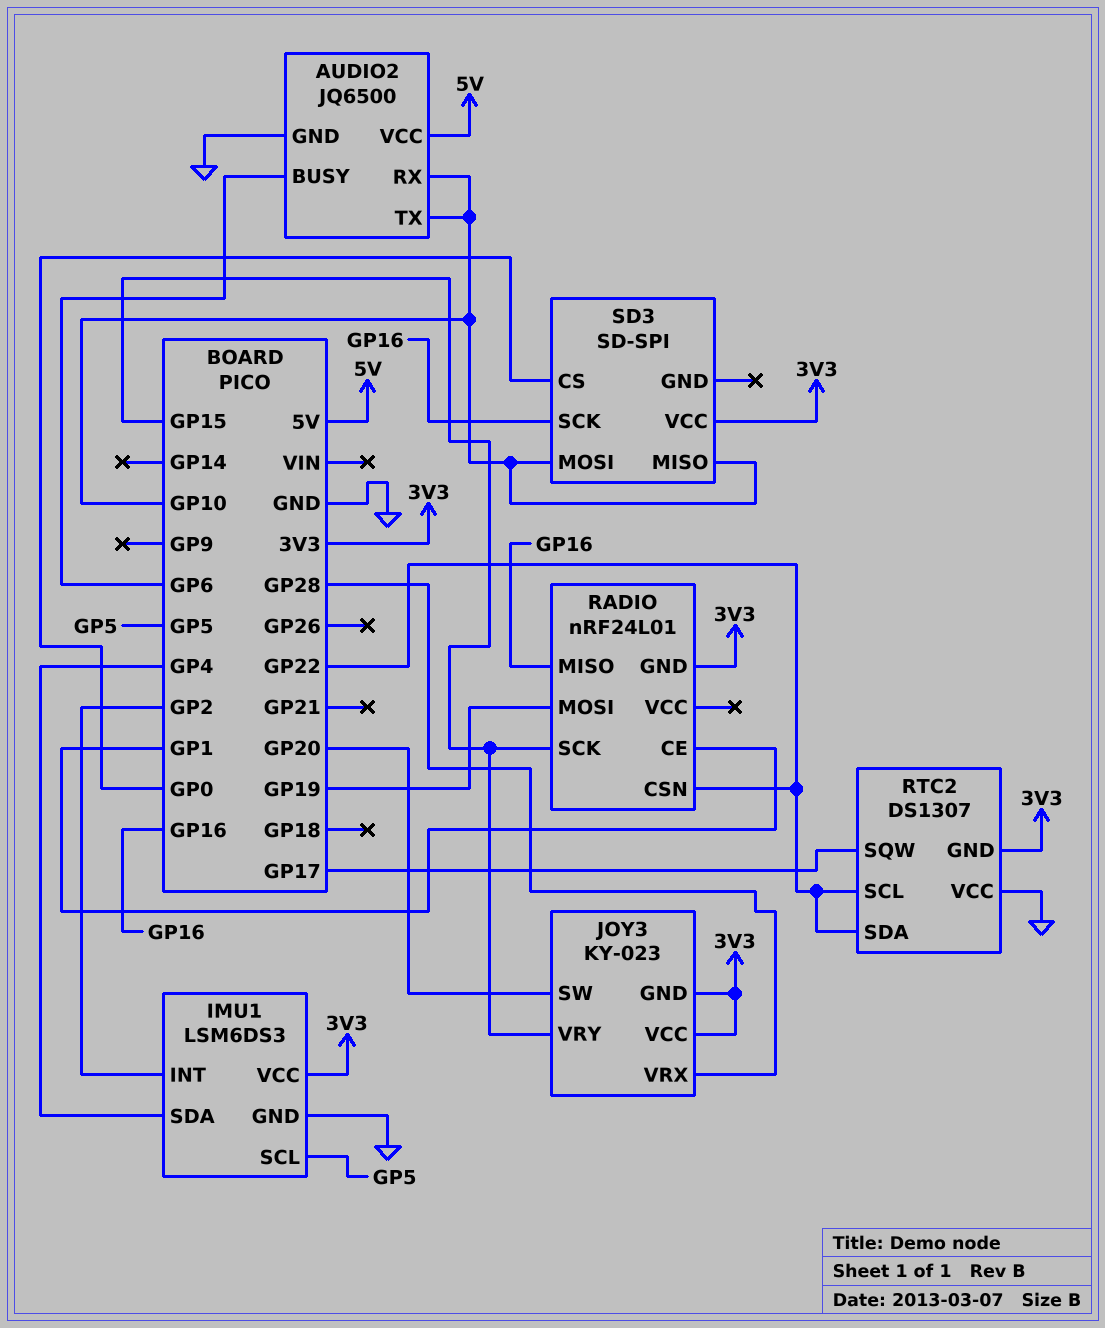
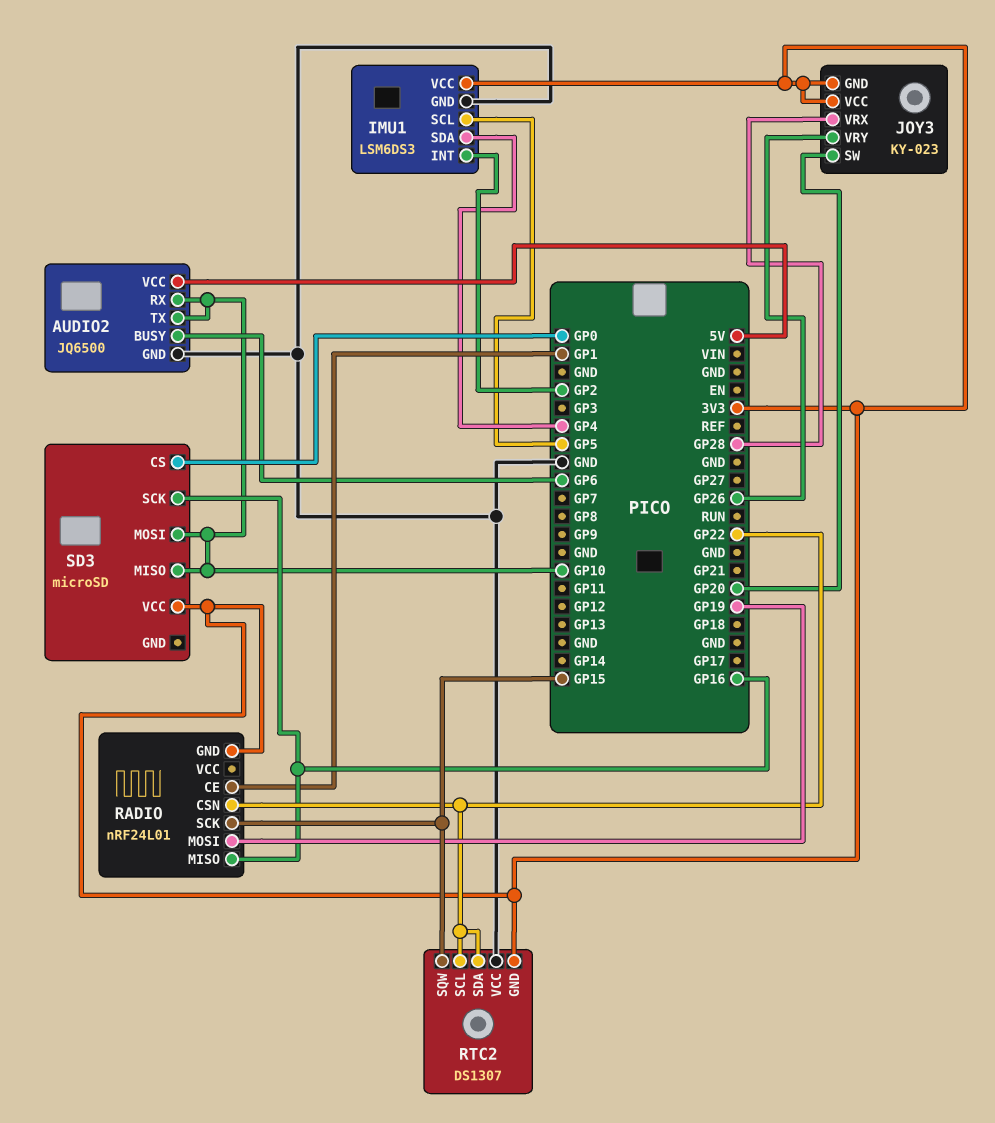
JOY3 pin VRY: GP15 -> GP26
RTC2 pin SQW: GP17 -> GP15
SD3: SD-SPI -> microSD

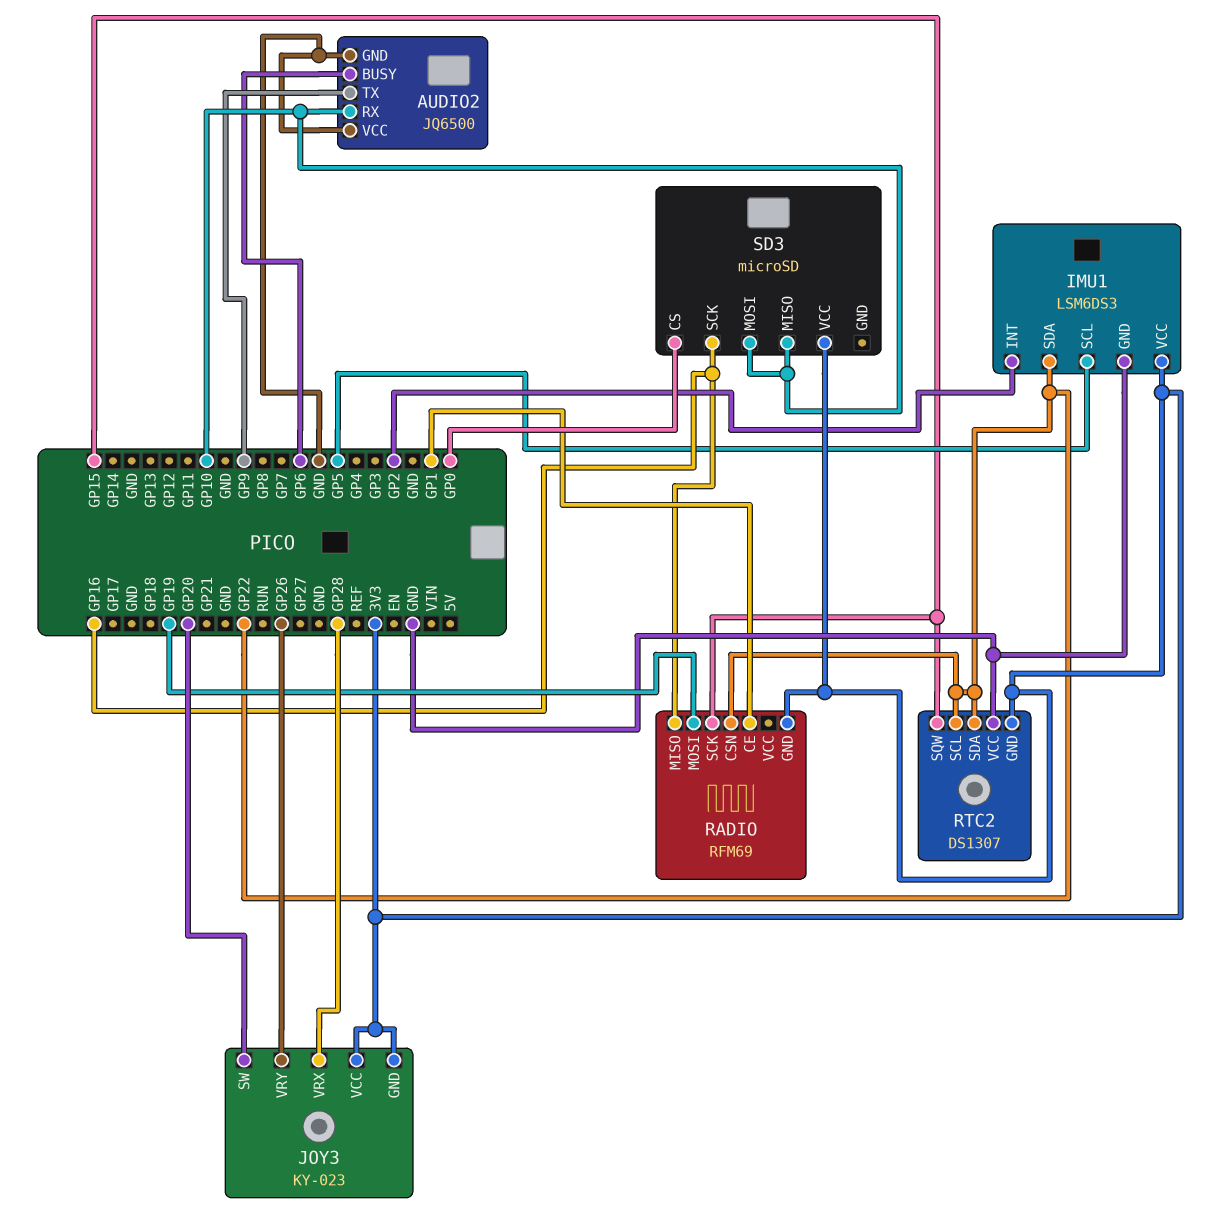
AUDIO2 pin TX: GP10 -> GP9
AUDIO2 pin VCC: 5V -> GND
IMU1 pin SDA: GP4 -> GP22
RADIO: nRF24L01 -> RFM69

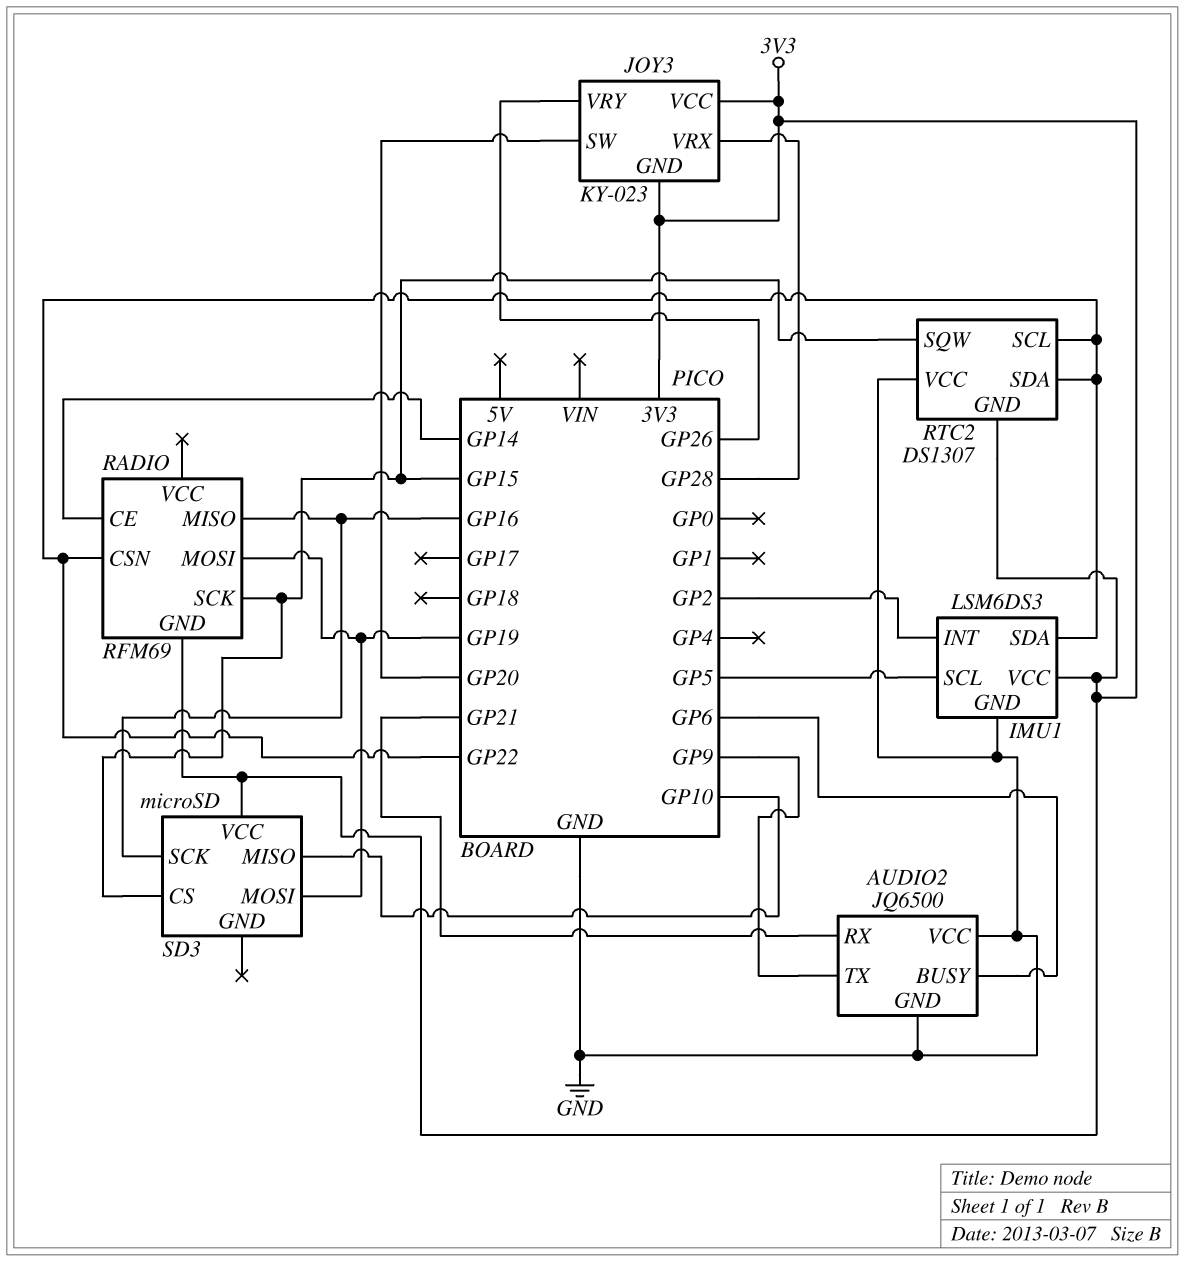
AUDIO2 pin RX: GP10 -> GP21
RADIO pin CE: GP1 -> GP14
SD3 pin CS: GP0 -> GP15
SD3 pin MOSI: GP10 -> GP19

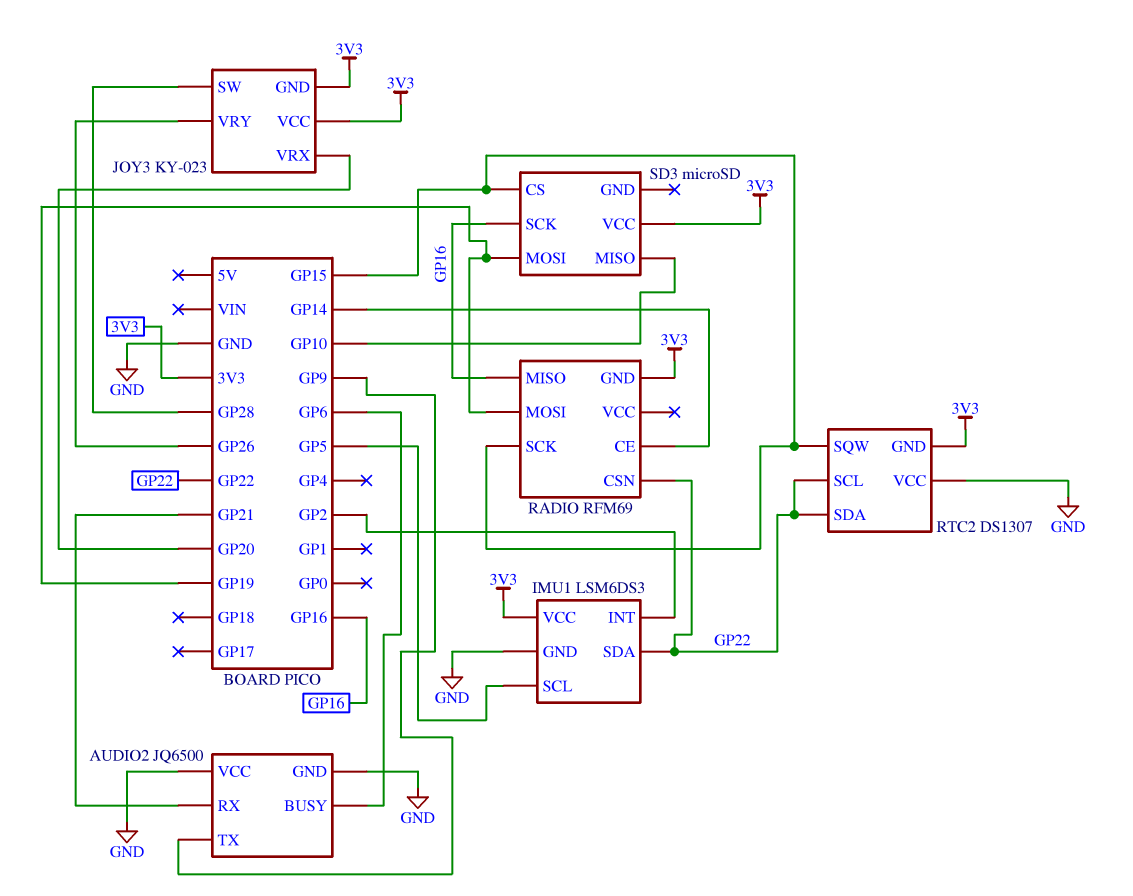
JOY3 pin SW: GP20 -> GP28
JOY3 pin VRX: GP28 -> GP20

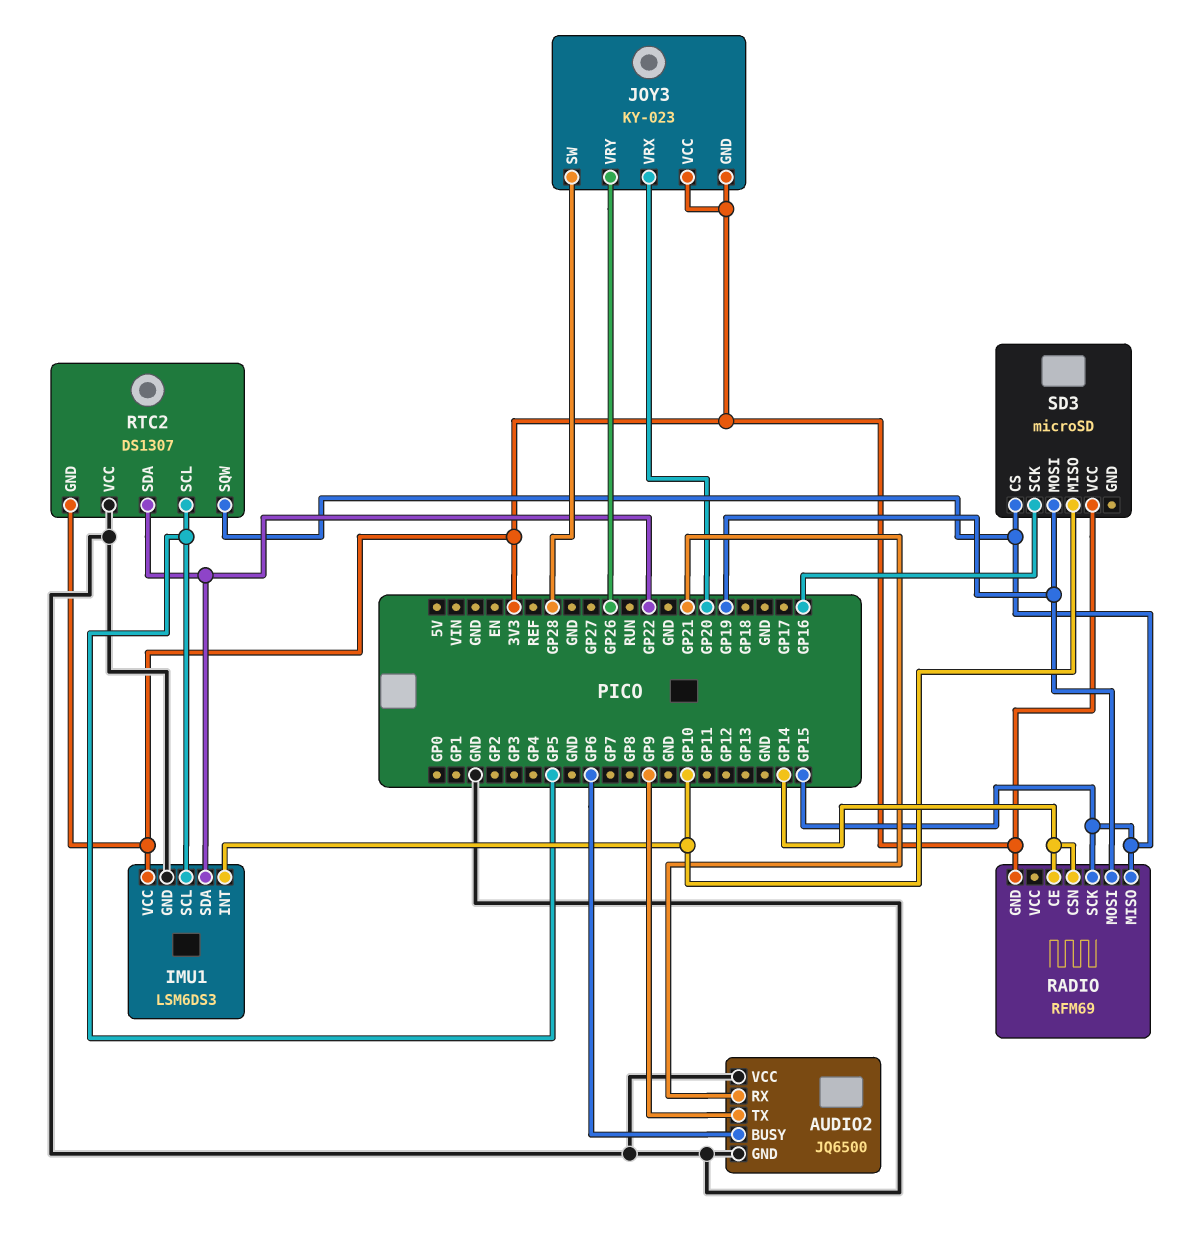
IMU1 pin INT: GP2 -> GP10
RADIO pin CSN: GP22 -> GP14
RADIO pin MISO: GP16 -> GP15
RTC2 pin SCL: GP22 -> GP5

